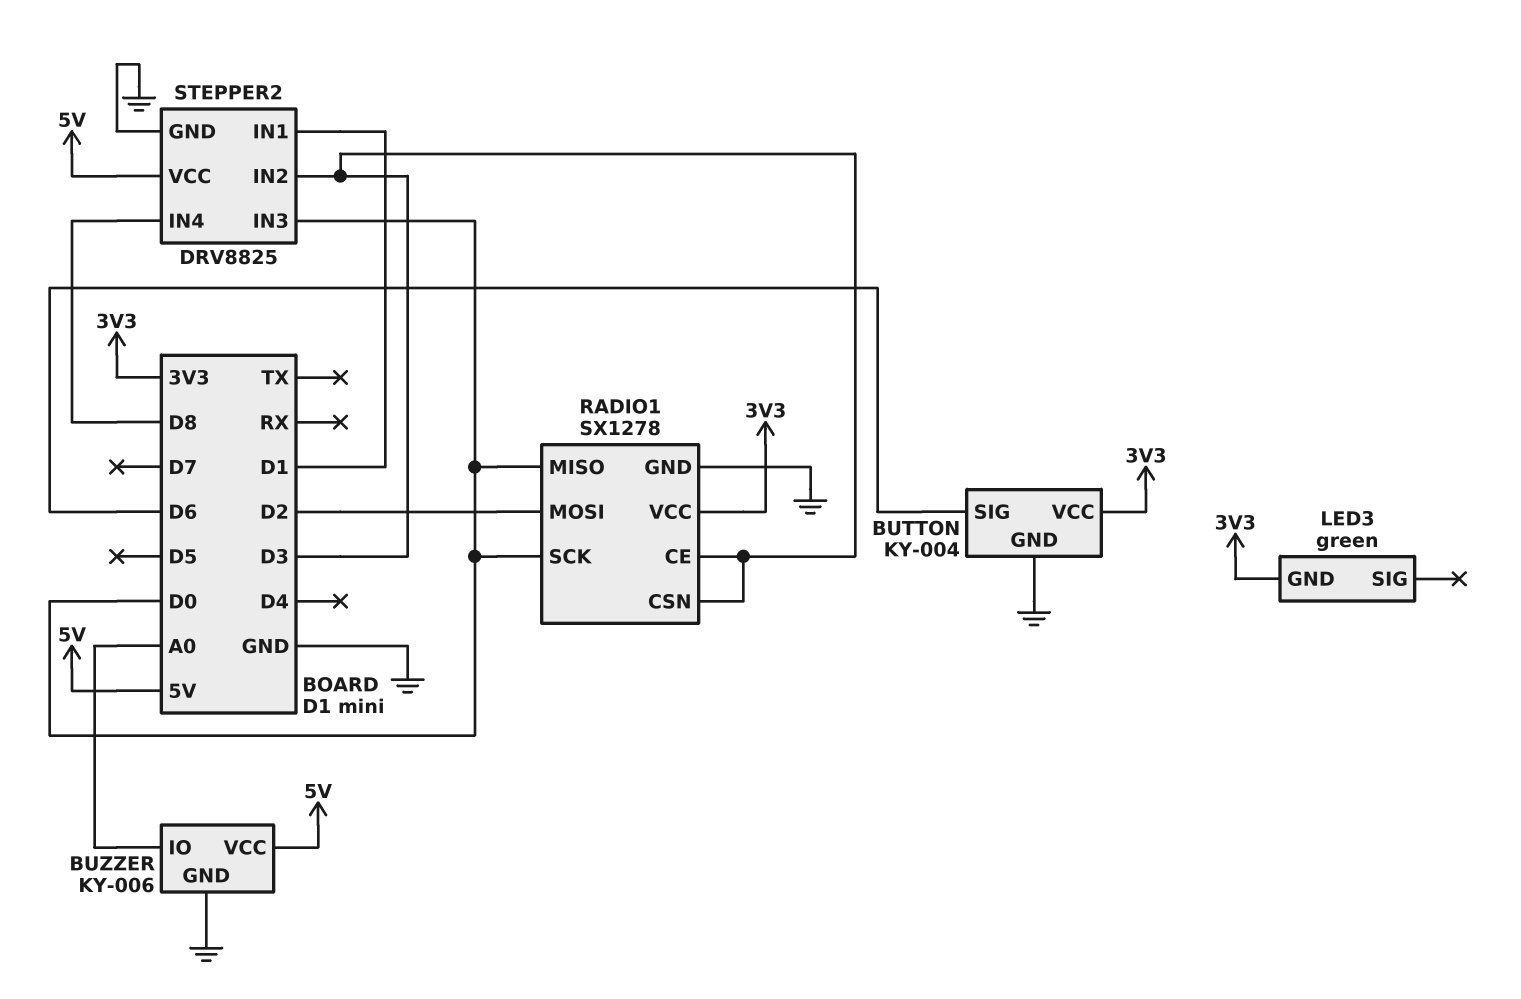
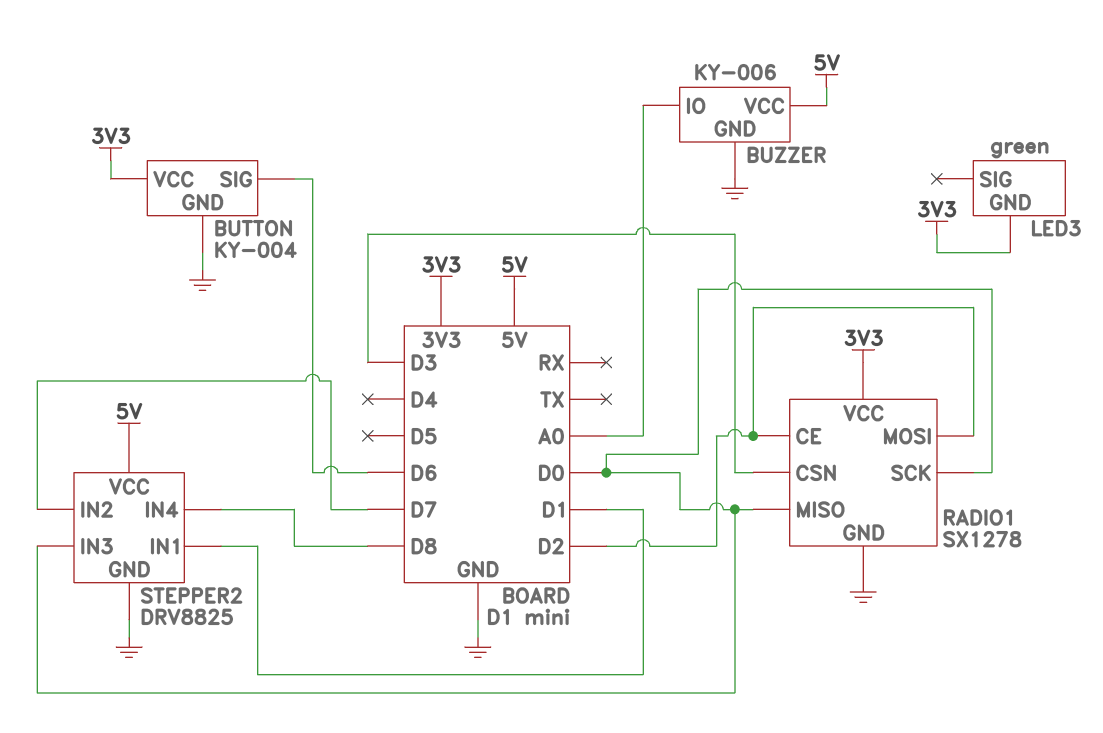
RADIO1 pin CE: D3 -> D2
STEPPER2 pin IN2: D3 -> D7

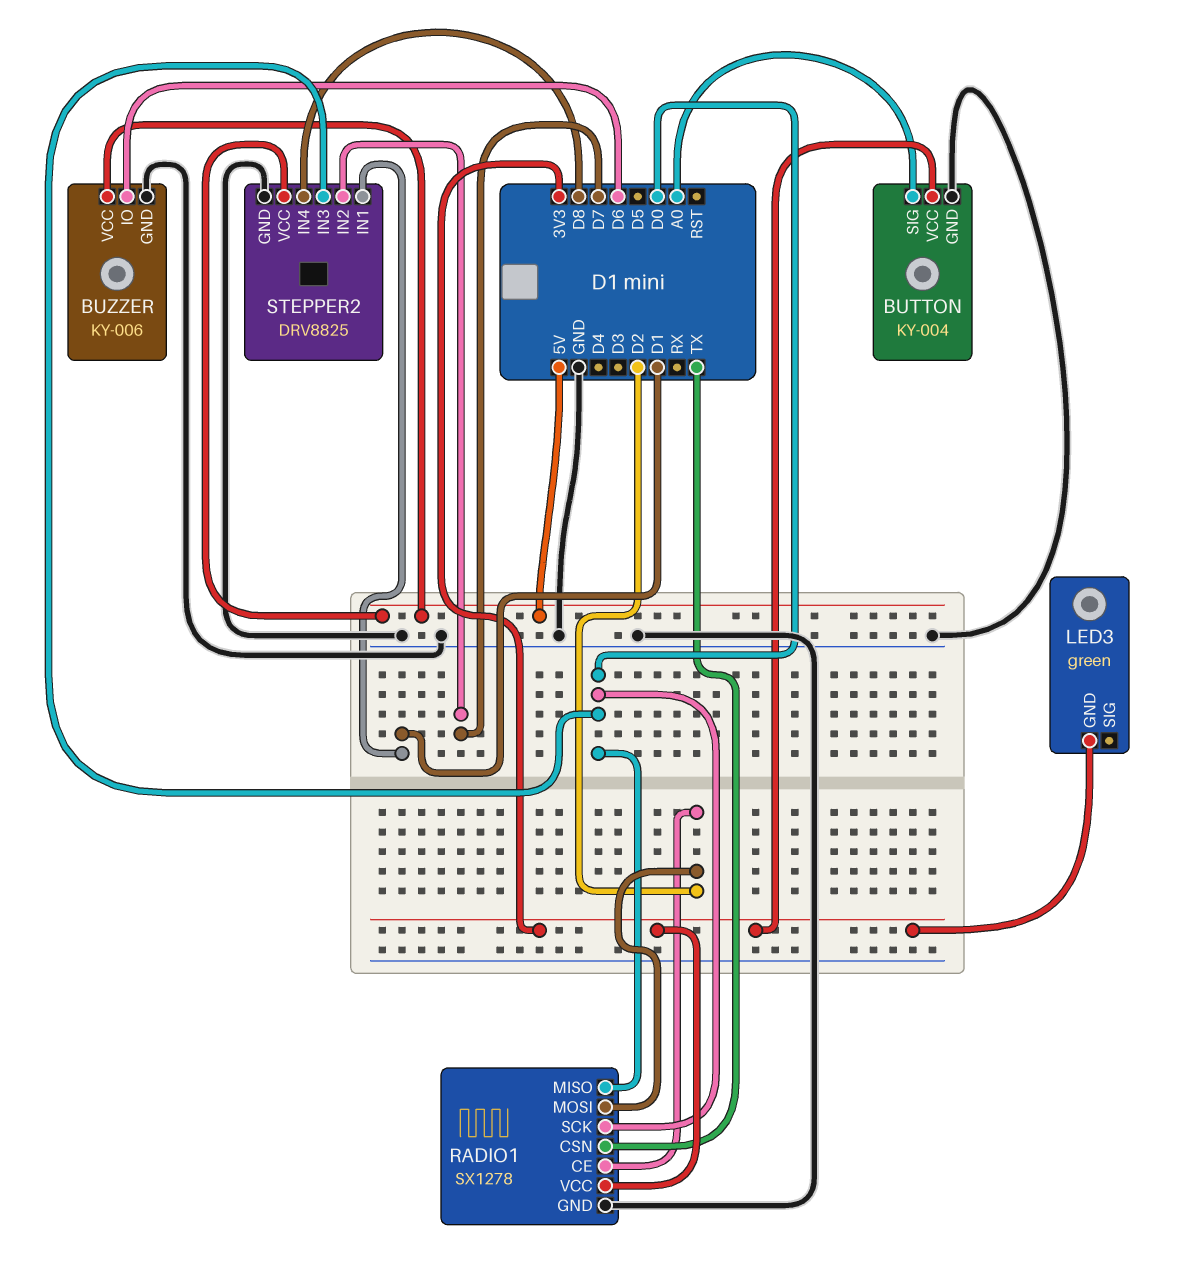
BUTTON pin SIG: D6 -> A0
BUZZER pin IO: A0 -> D6
RADIO1 pin CSN: D3 -> TX

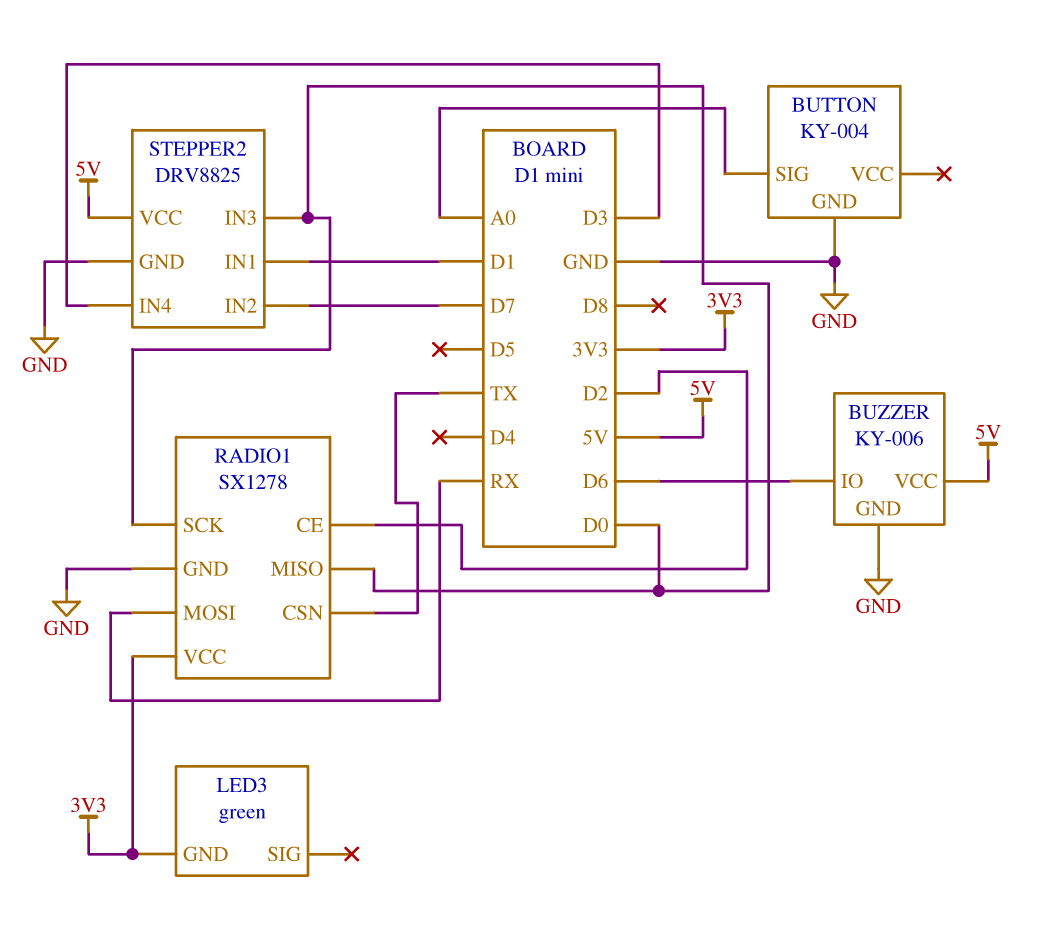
BUTTON pin VCC: 3V3 -> none
RADIO1 pin MOSI: D2 -> RX
STEPPER2 pin IN4: D8 -> D3

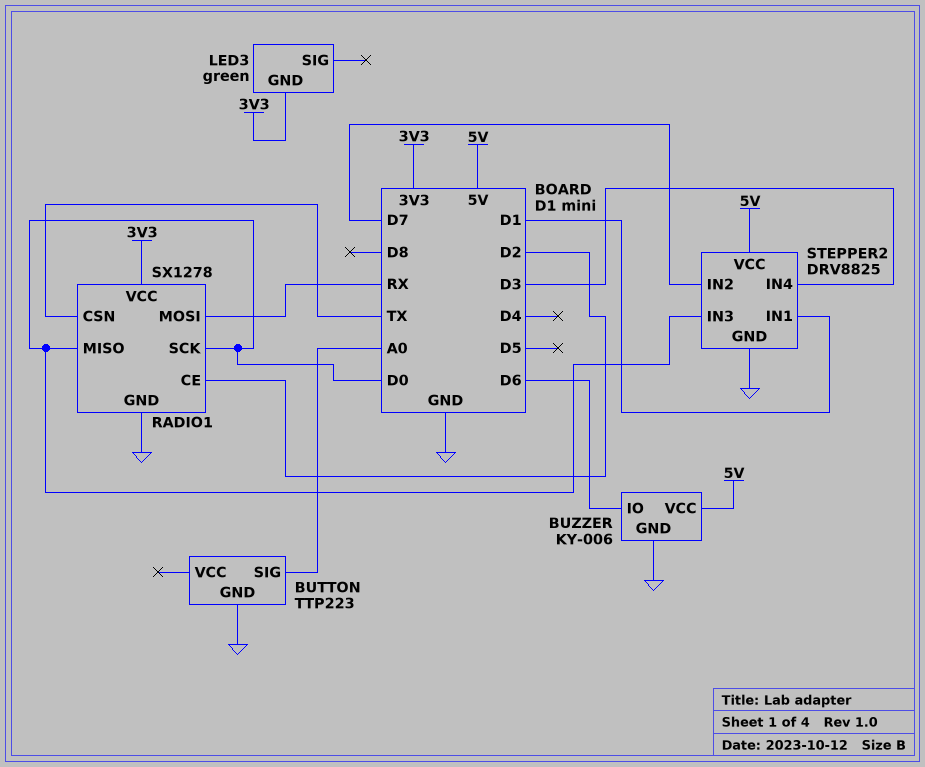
BUTTON: KY-004 -> TTP223

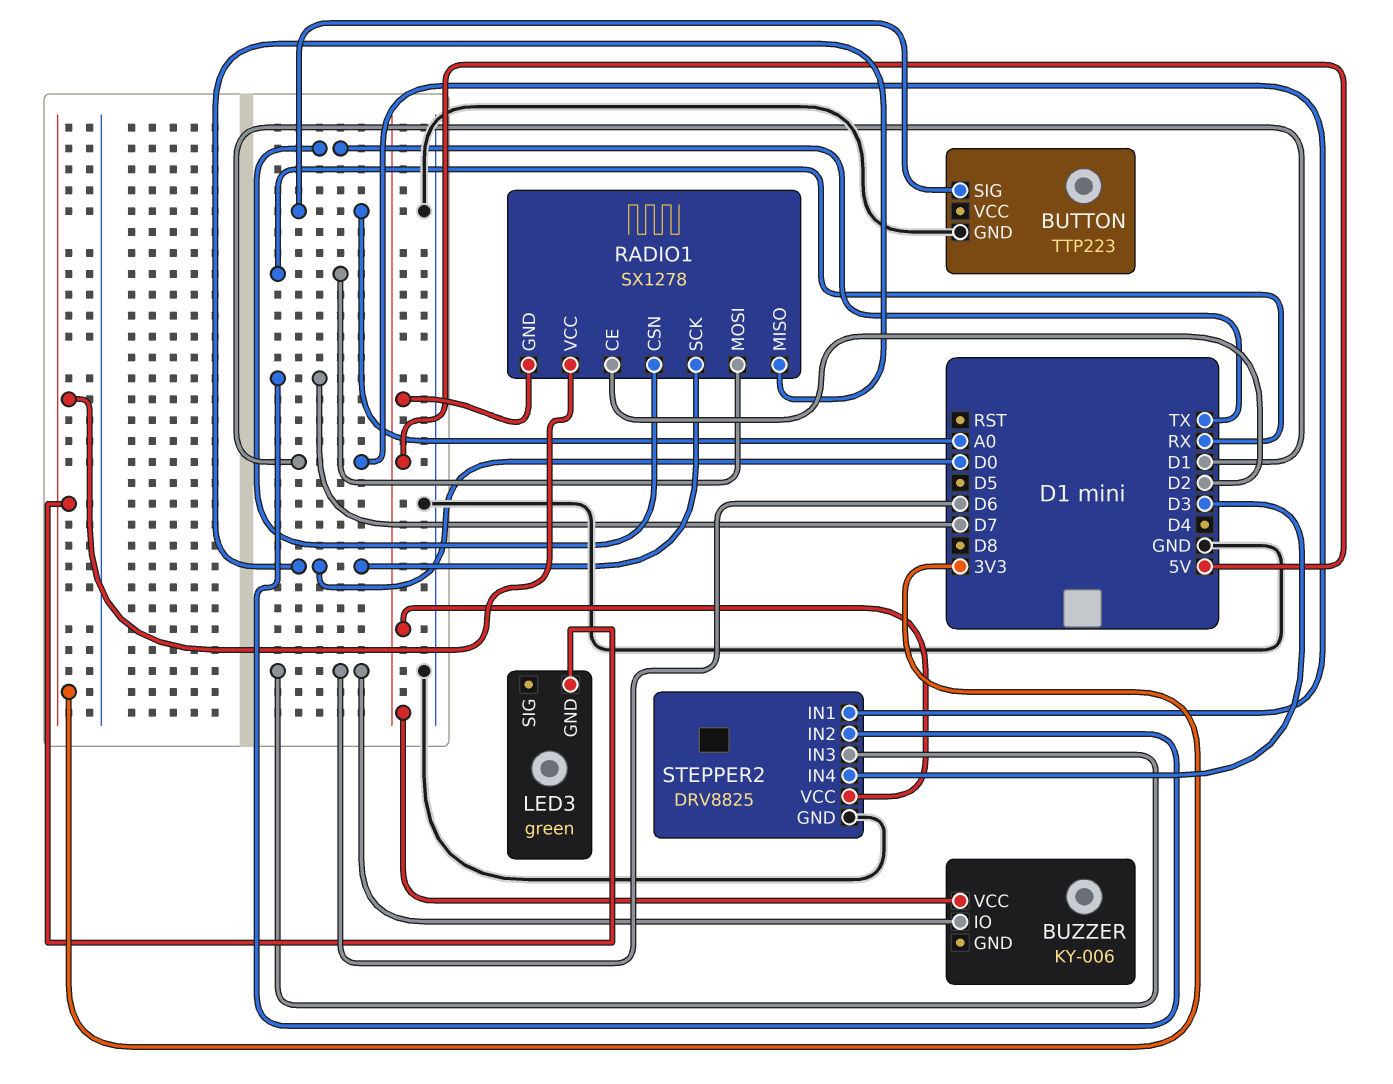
BUZZER pin GND: GND -> none
RADIO1 pin GND: GND -> 5V
STEPPER2 pin IN3: D0 -> D6

